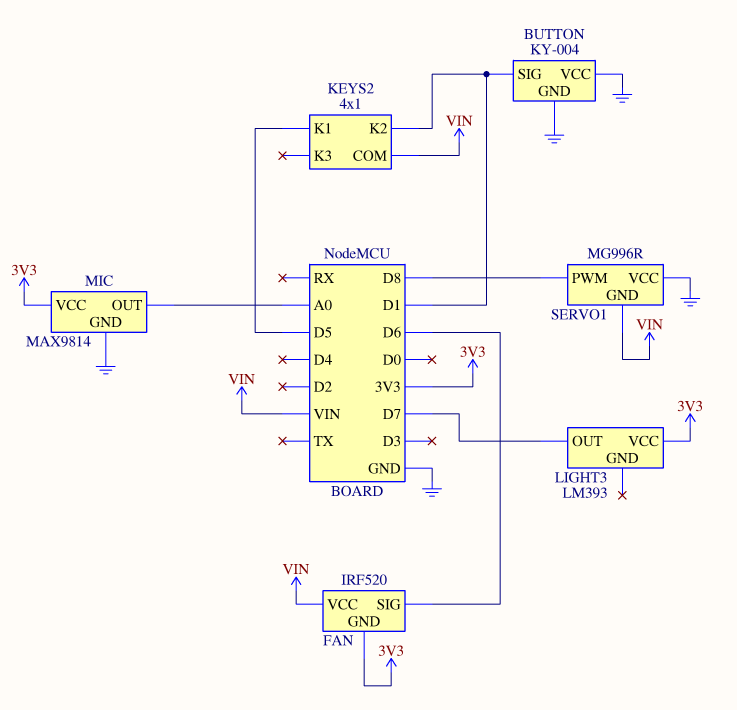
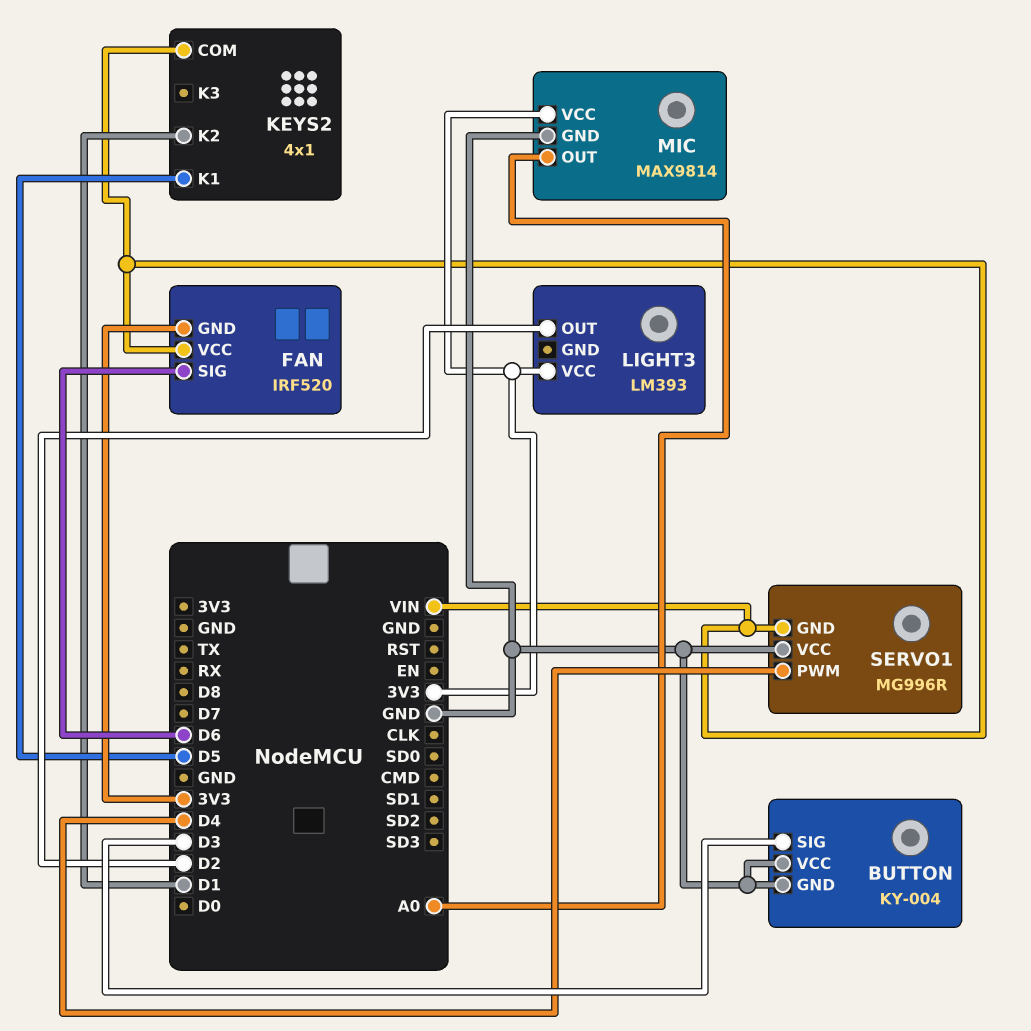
BUTTON pin SIG: D1 -> D3
LIGHT3 pin OUT: D7 -> D2
SERVO1 pin PWM: D8 -> D4

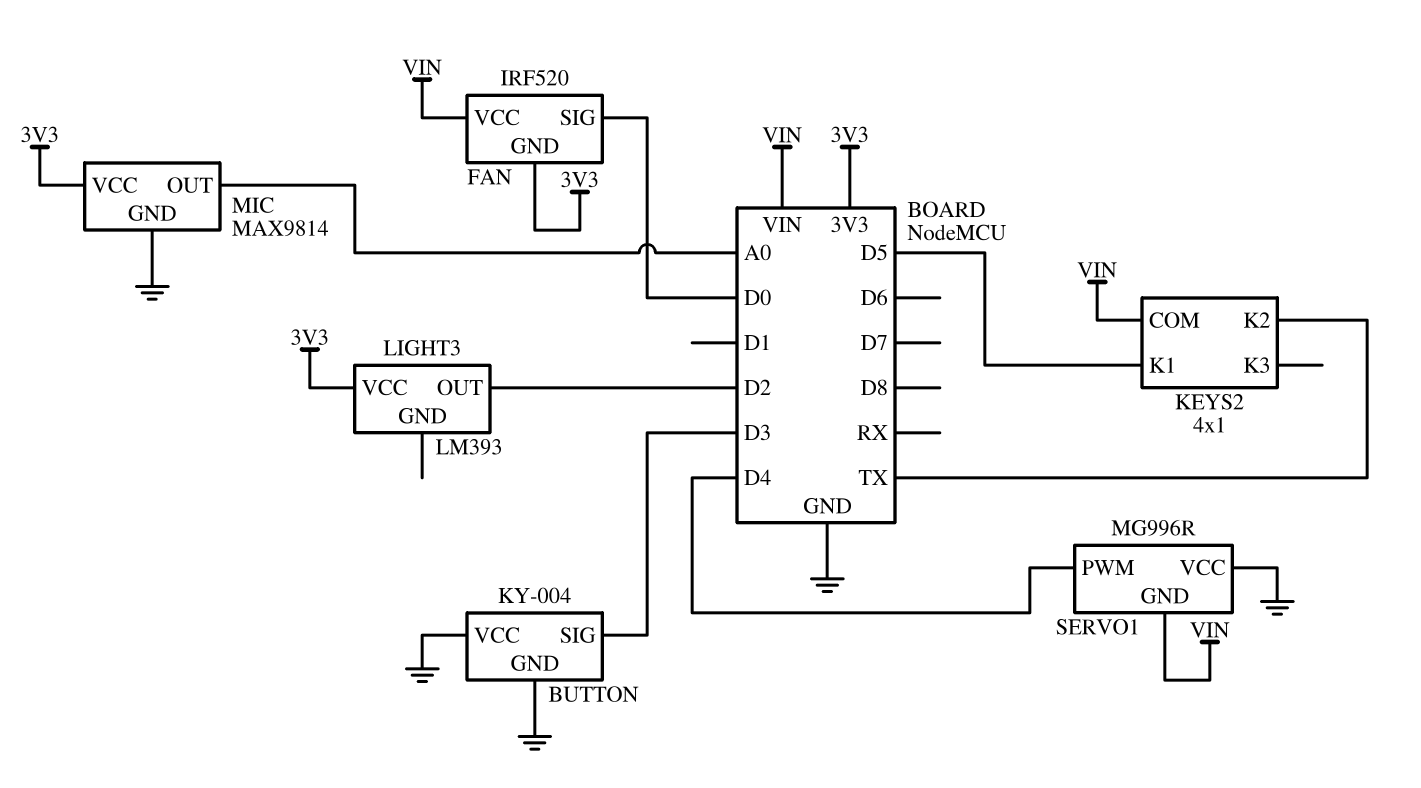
FAN pin SIG: D6 -> D0
KEYS2 pin K2: D1 -> TX

